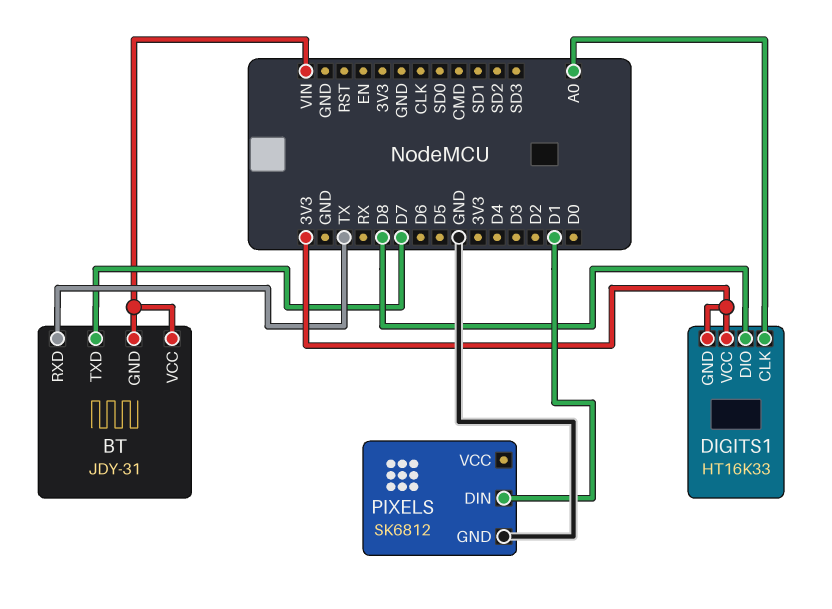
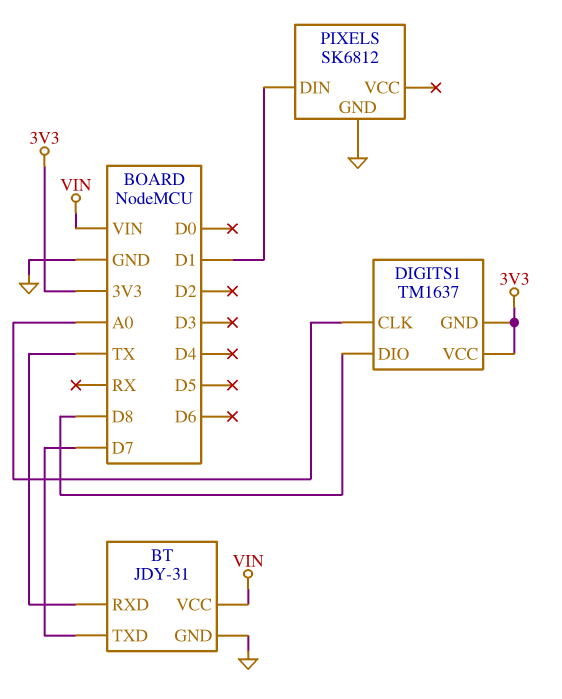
BT pin GND: VIN -> GND
DIGITS1: HT16K33 -> TM1637

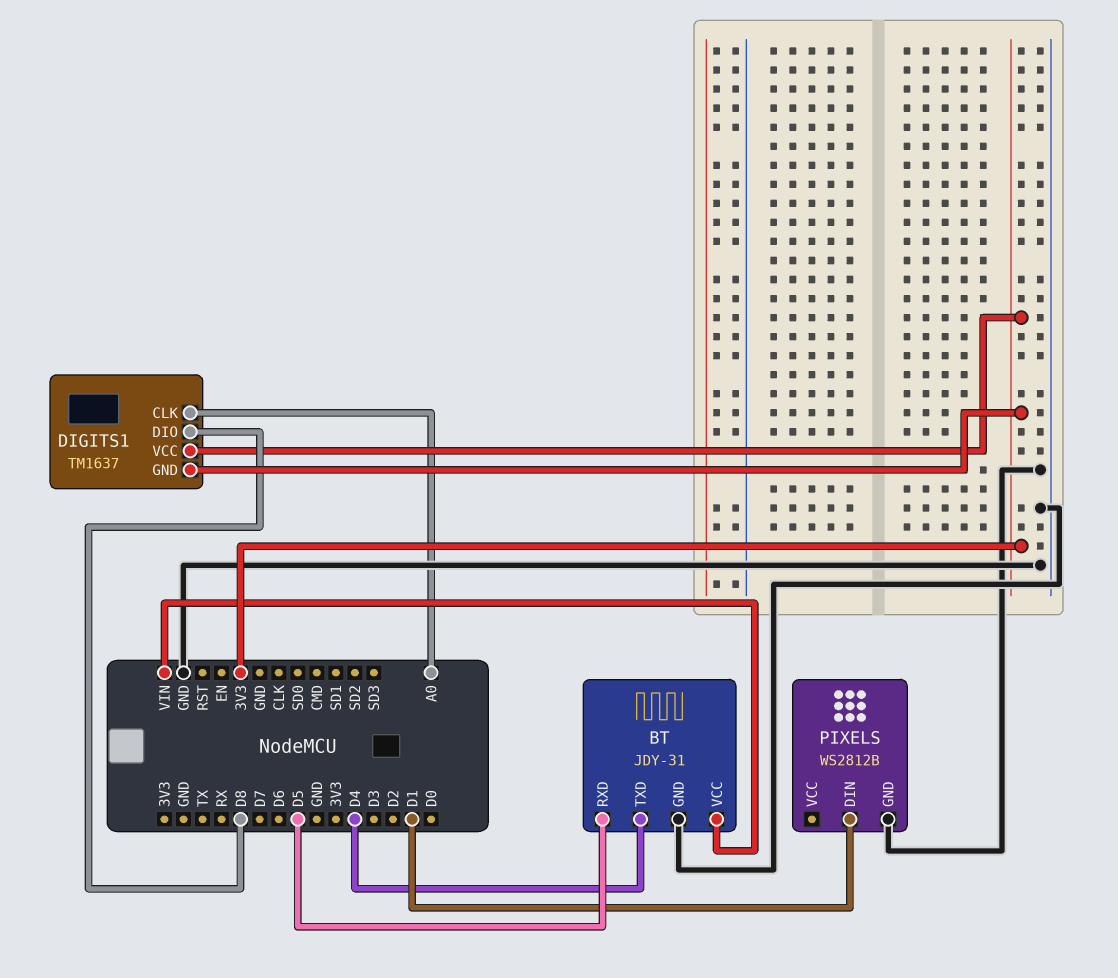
BT pin RXD: TX -> D5
BT pin TXD: D7 -> D4
PIXELS: SK6812 -> WS2812B

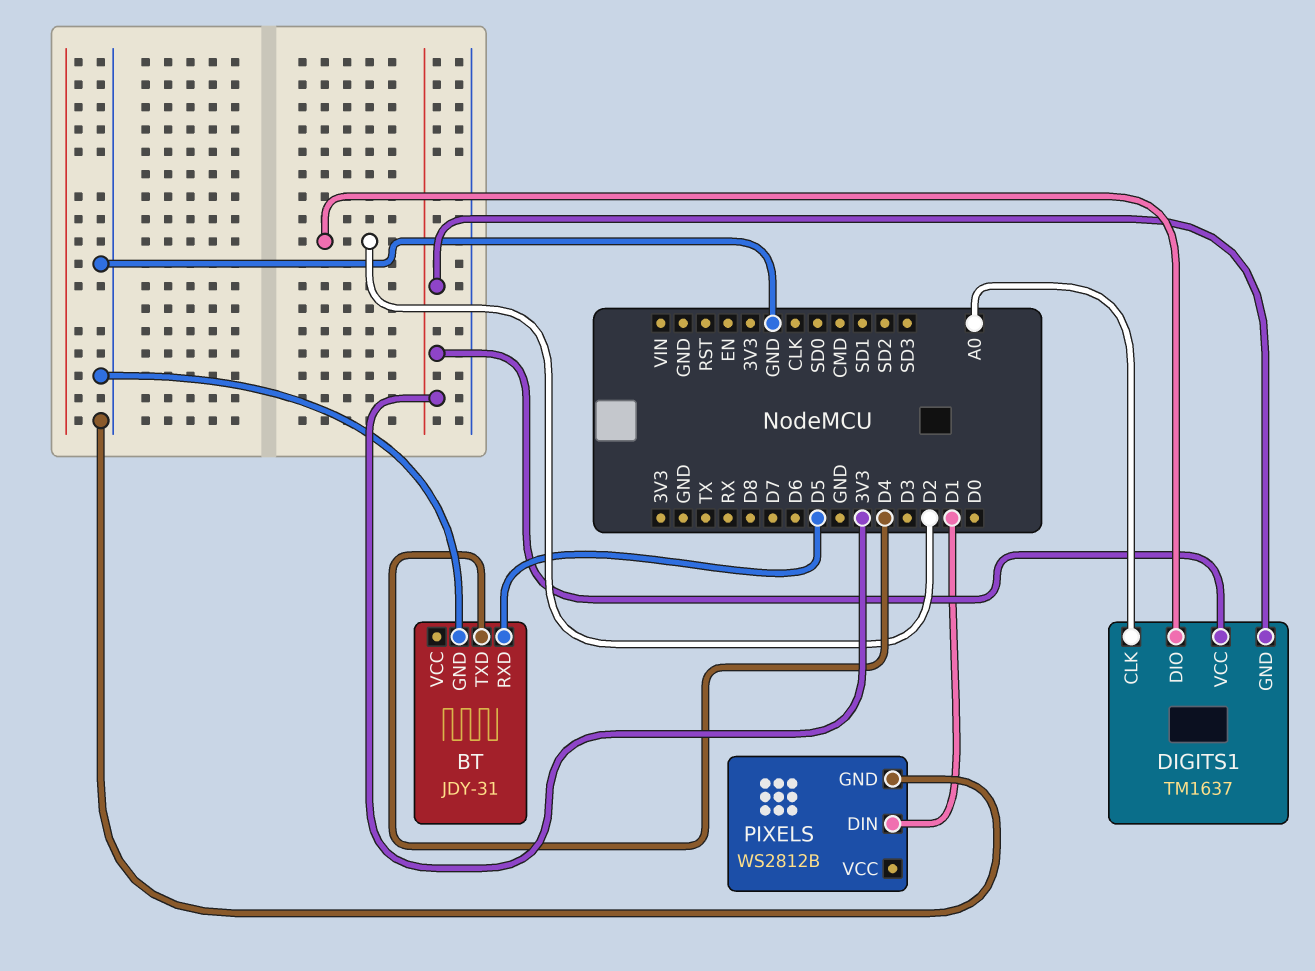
BT pin VCC: VIN -> none
DIGITS1 pin DIO: D8 -> D2

